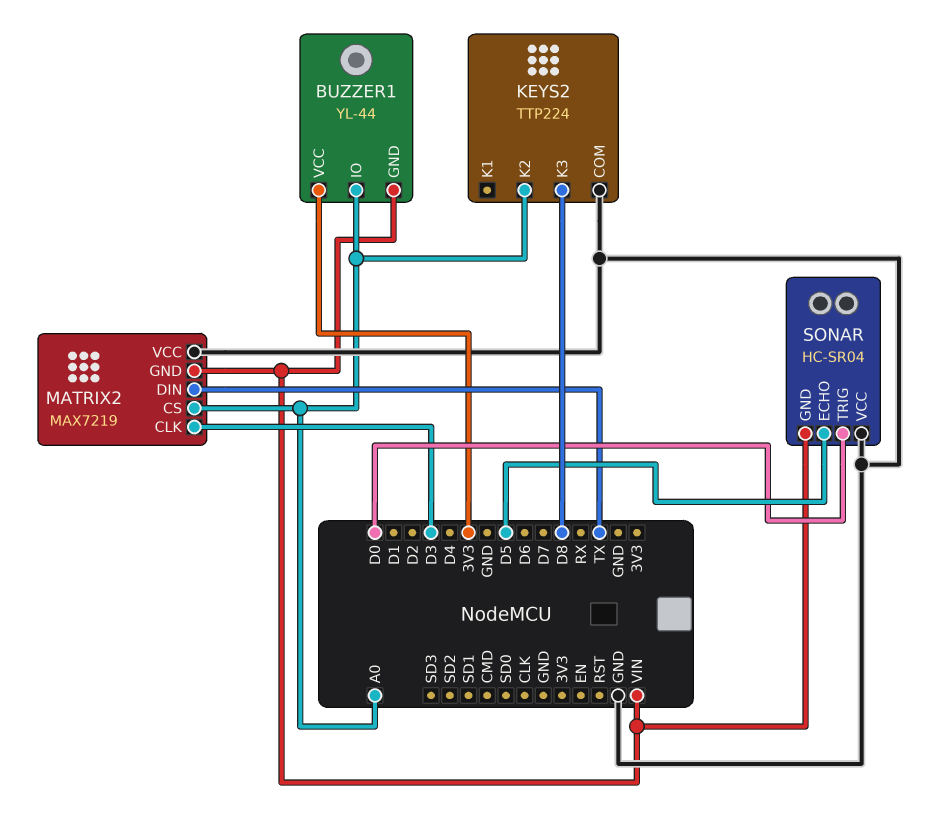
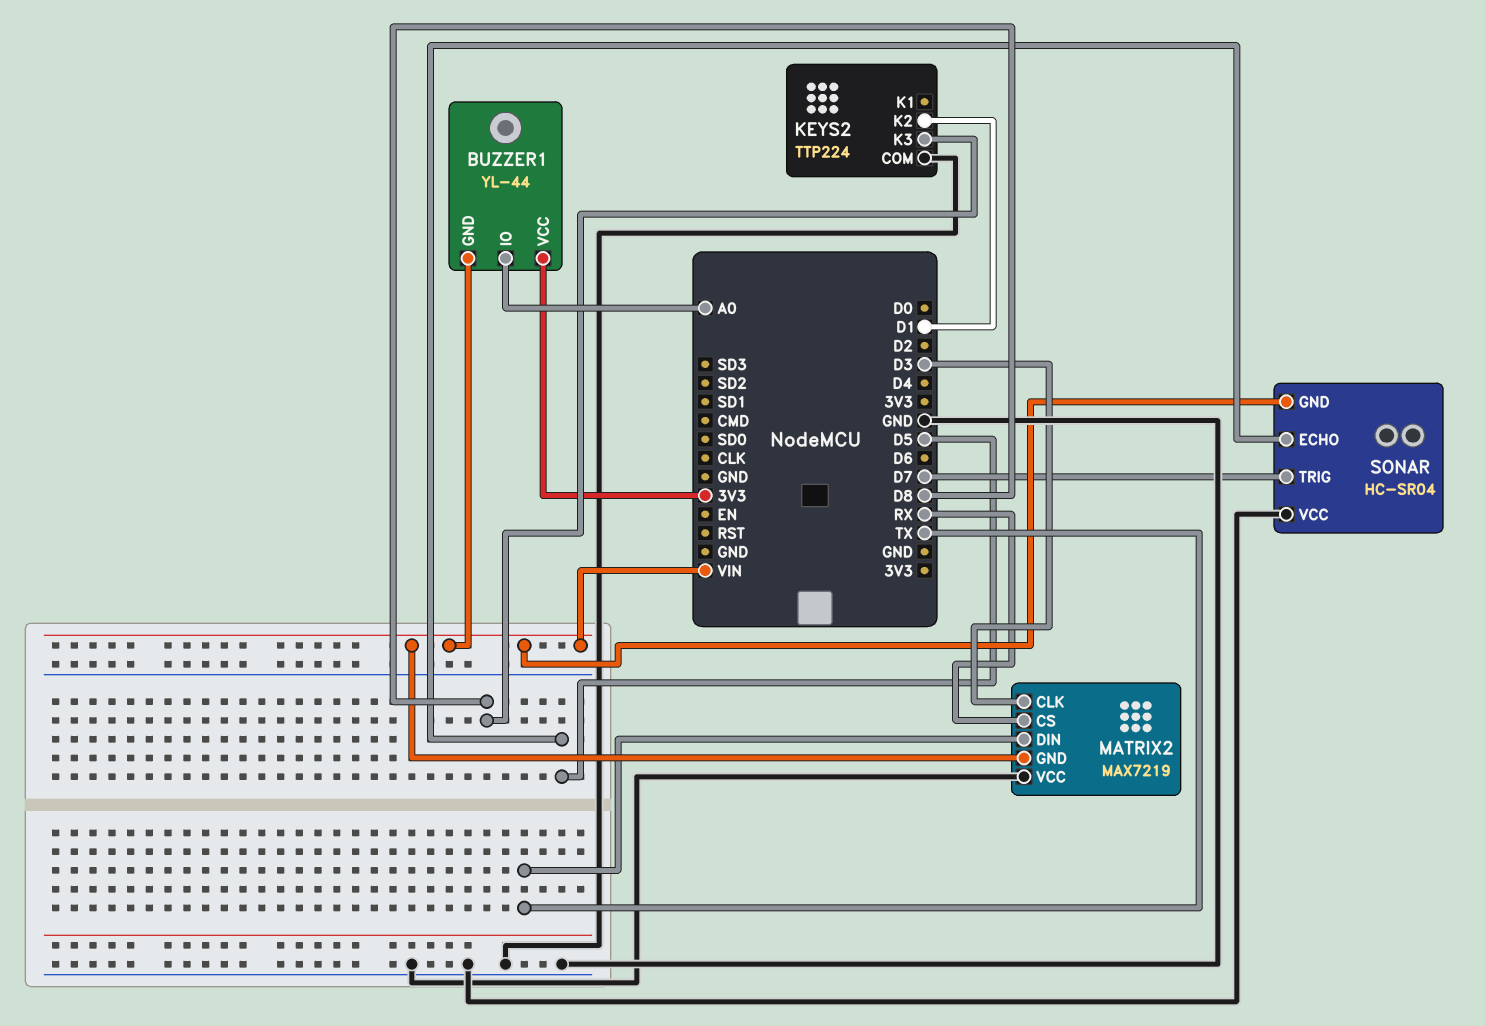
KEYS2 pin K2: A0 -> D1
MATRIX2 pin CS: A0 -> RX
SONAR pin TRIG: D0 -> D7

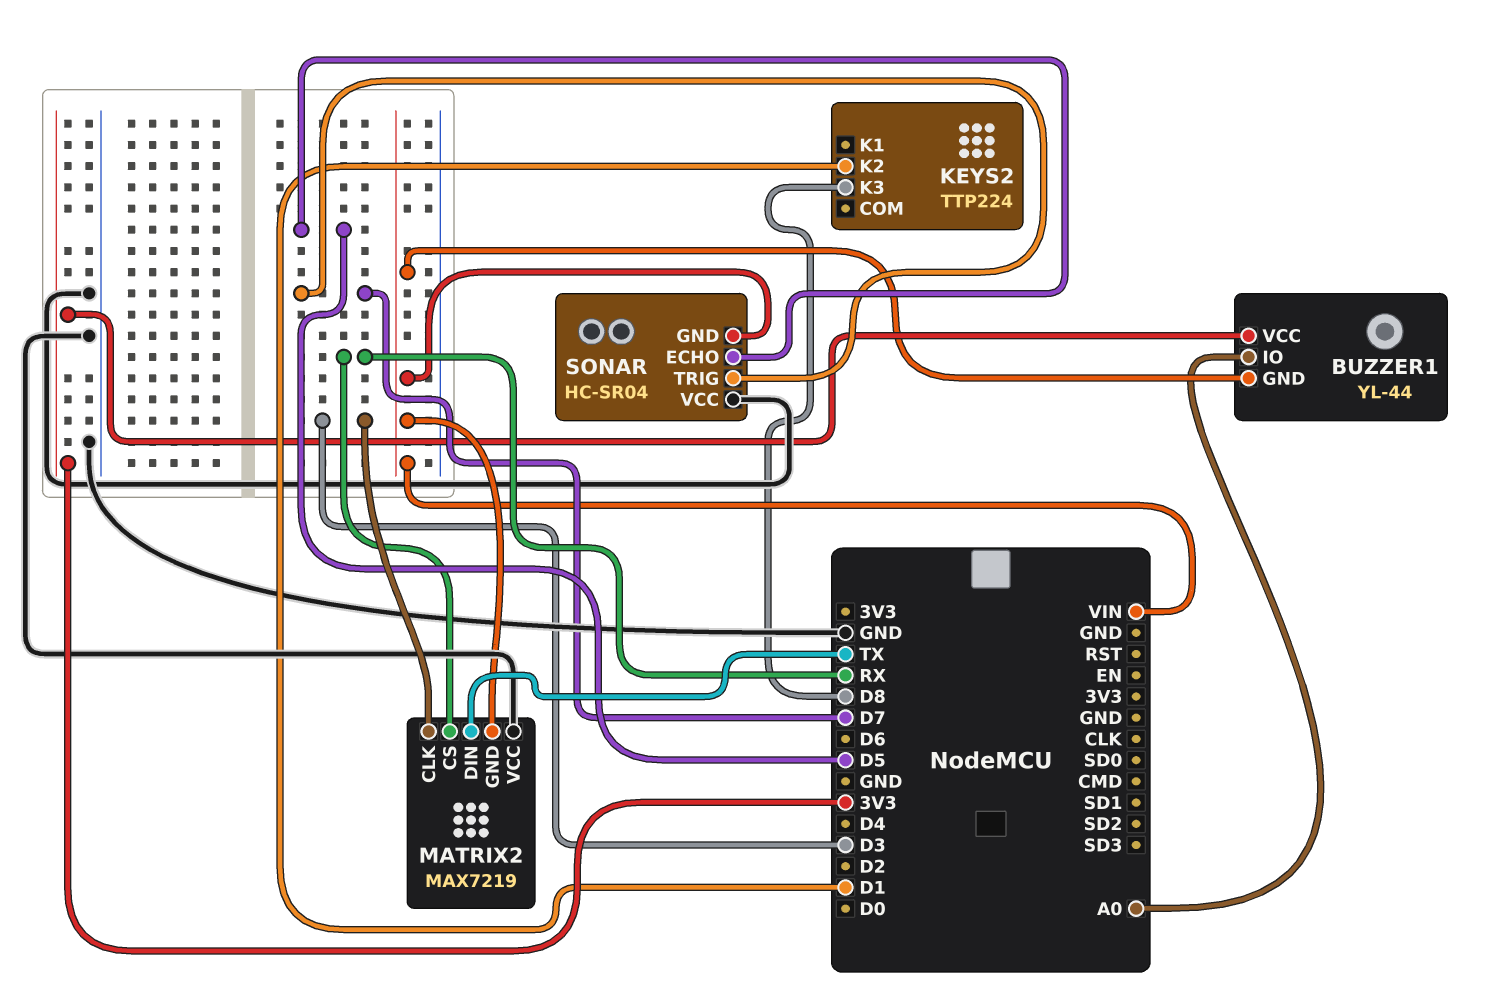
KEYS2 pin COM: GND -> none

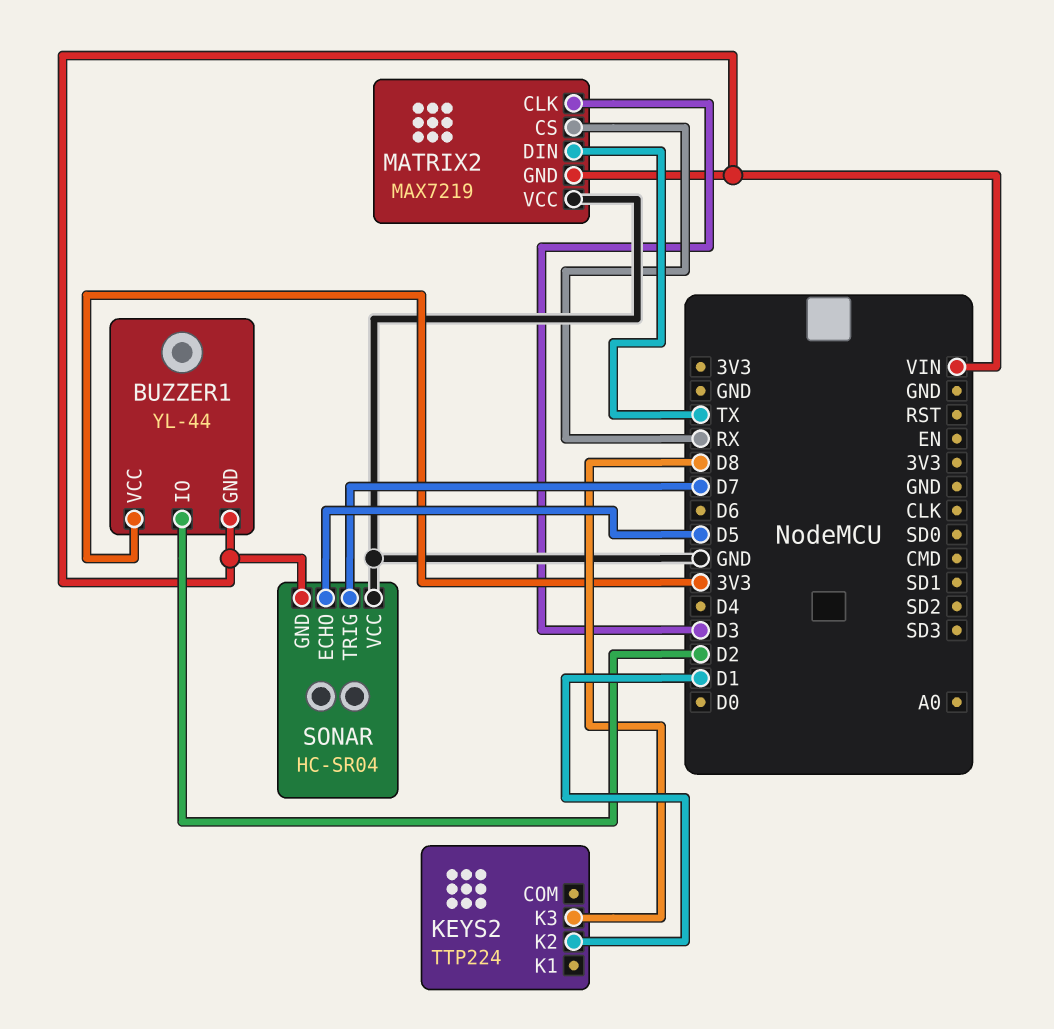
BUZZER1 pin IO: A0 -> D2

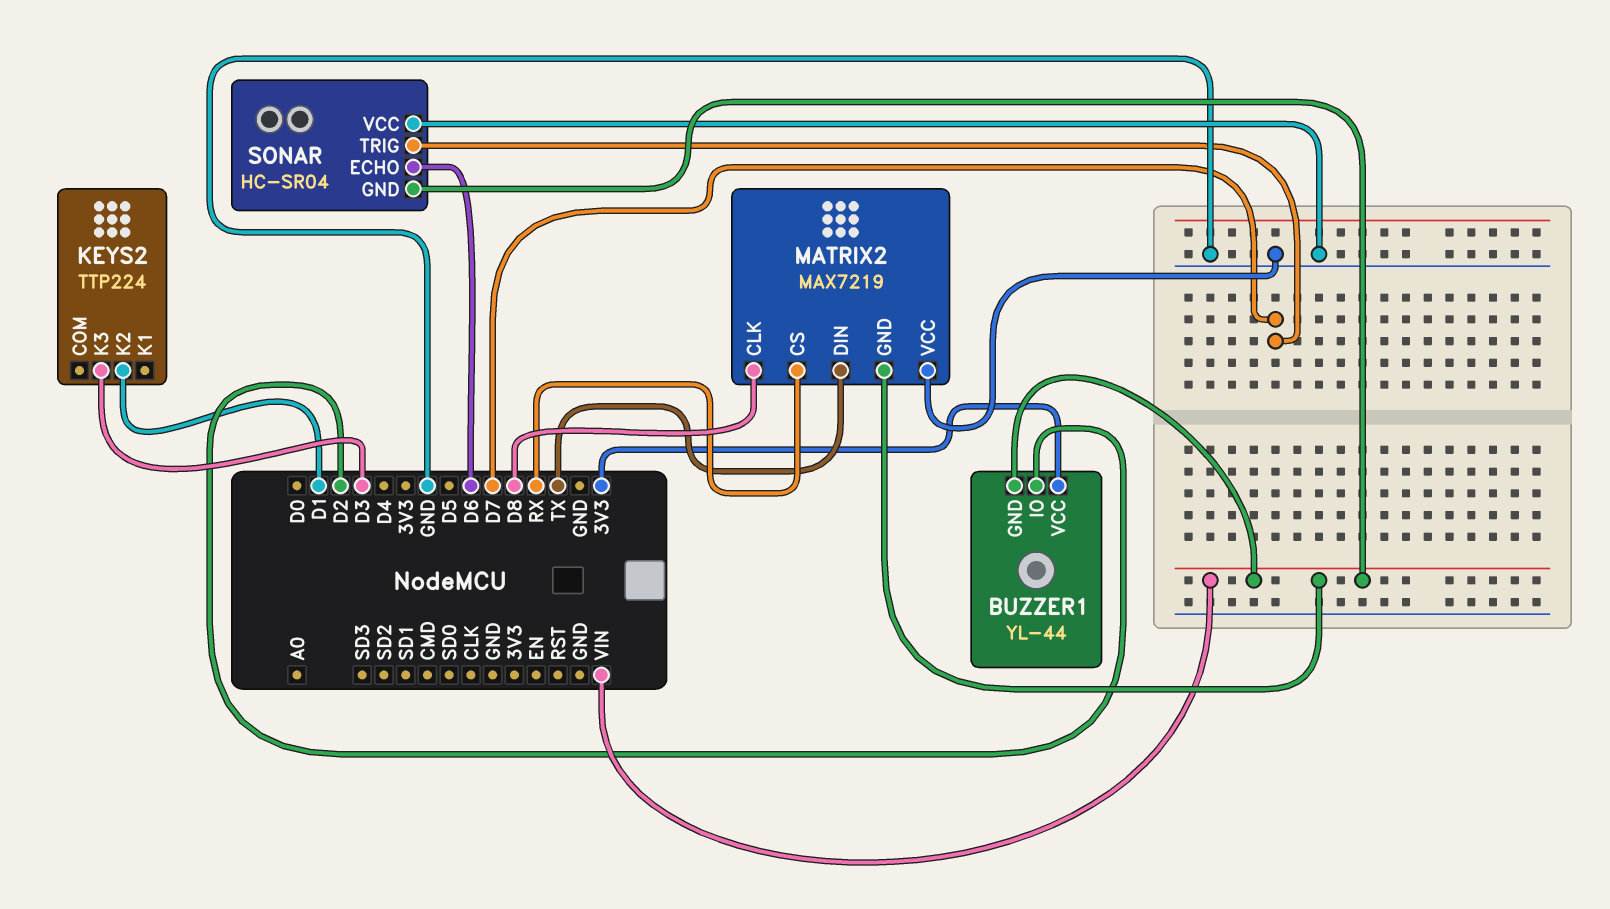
KEYS2 pin K3: D8 -> D3
MATRIX2 pin CLK: D3 -> D8
SONAR pin ECHO: D5 -> D6

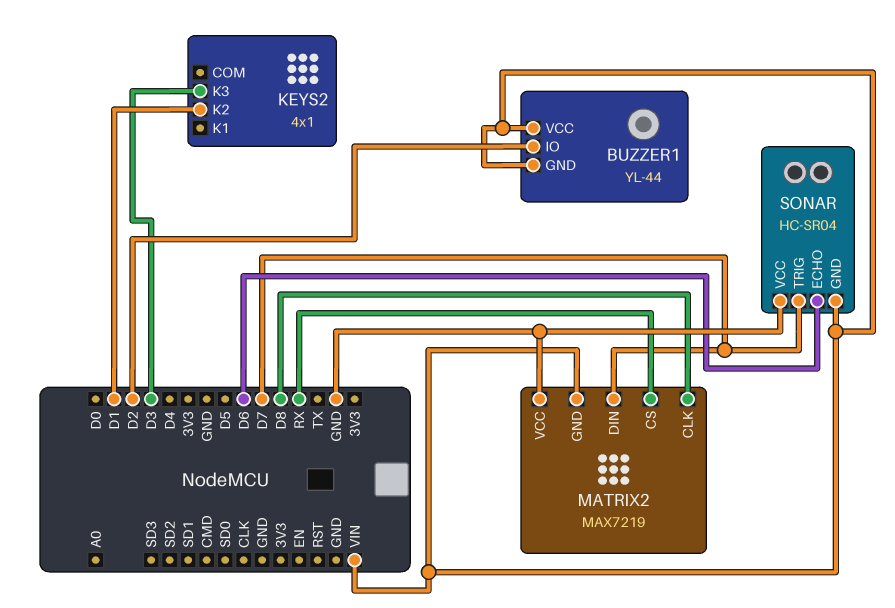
BUZZER1 pin VCC: 3V3 -> VIN
KEYS2: TTP224 -> 4x1
MATRIX2 pin DIN: TX -> D7

